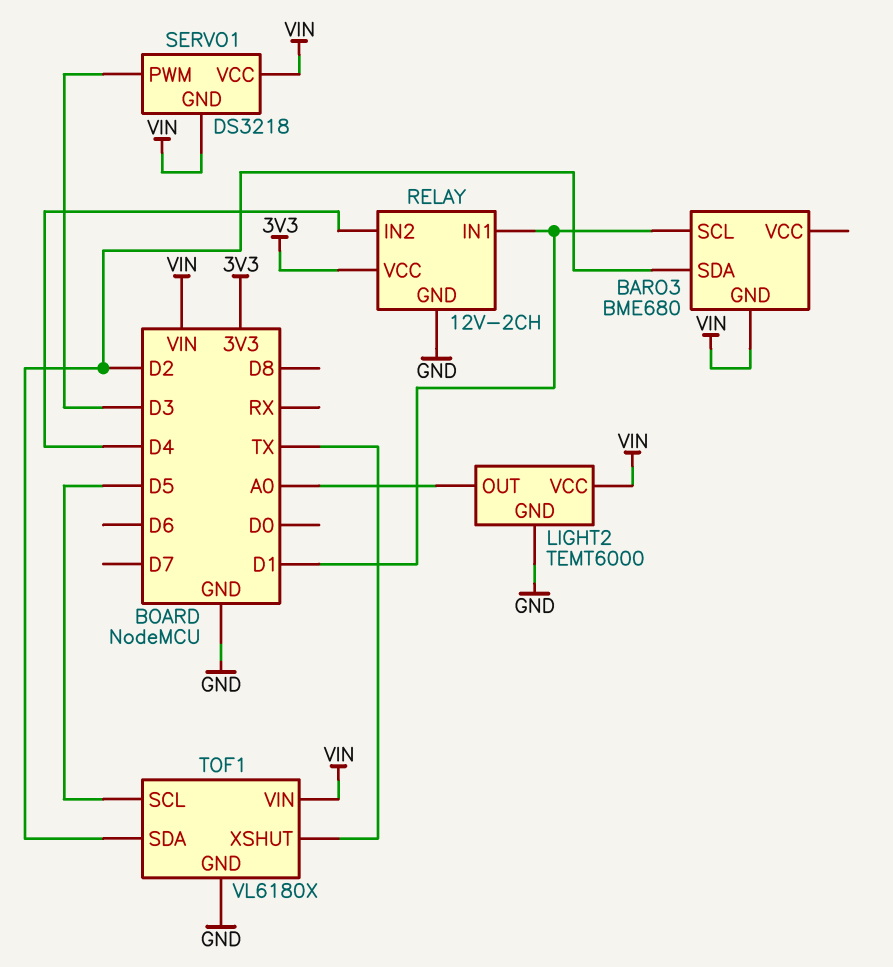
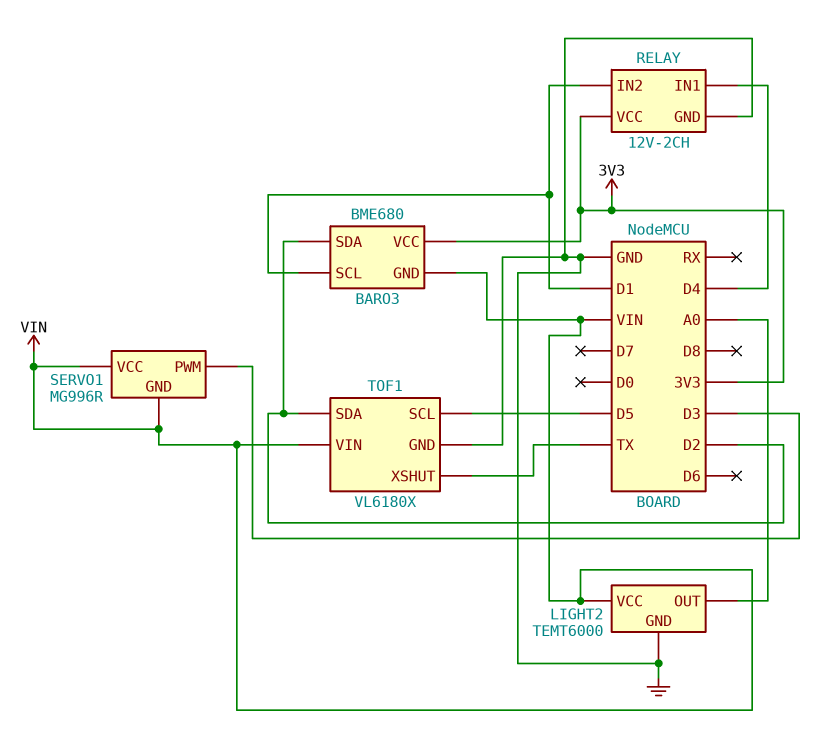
BARO3 pin VCC: none -> 3V3
RELAY pin IN1: D1 -> D4
RELAY pin IN2: D4 -> D1
SERVO1: DS3218 -> MG996R

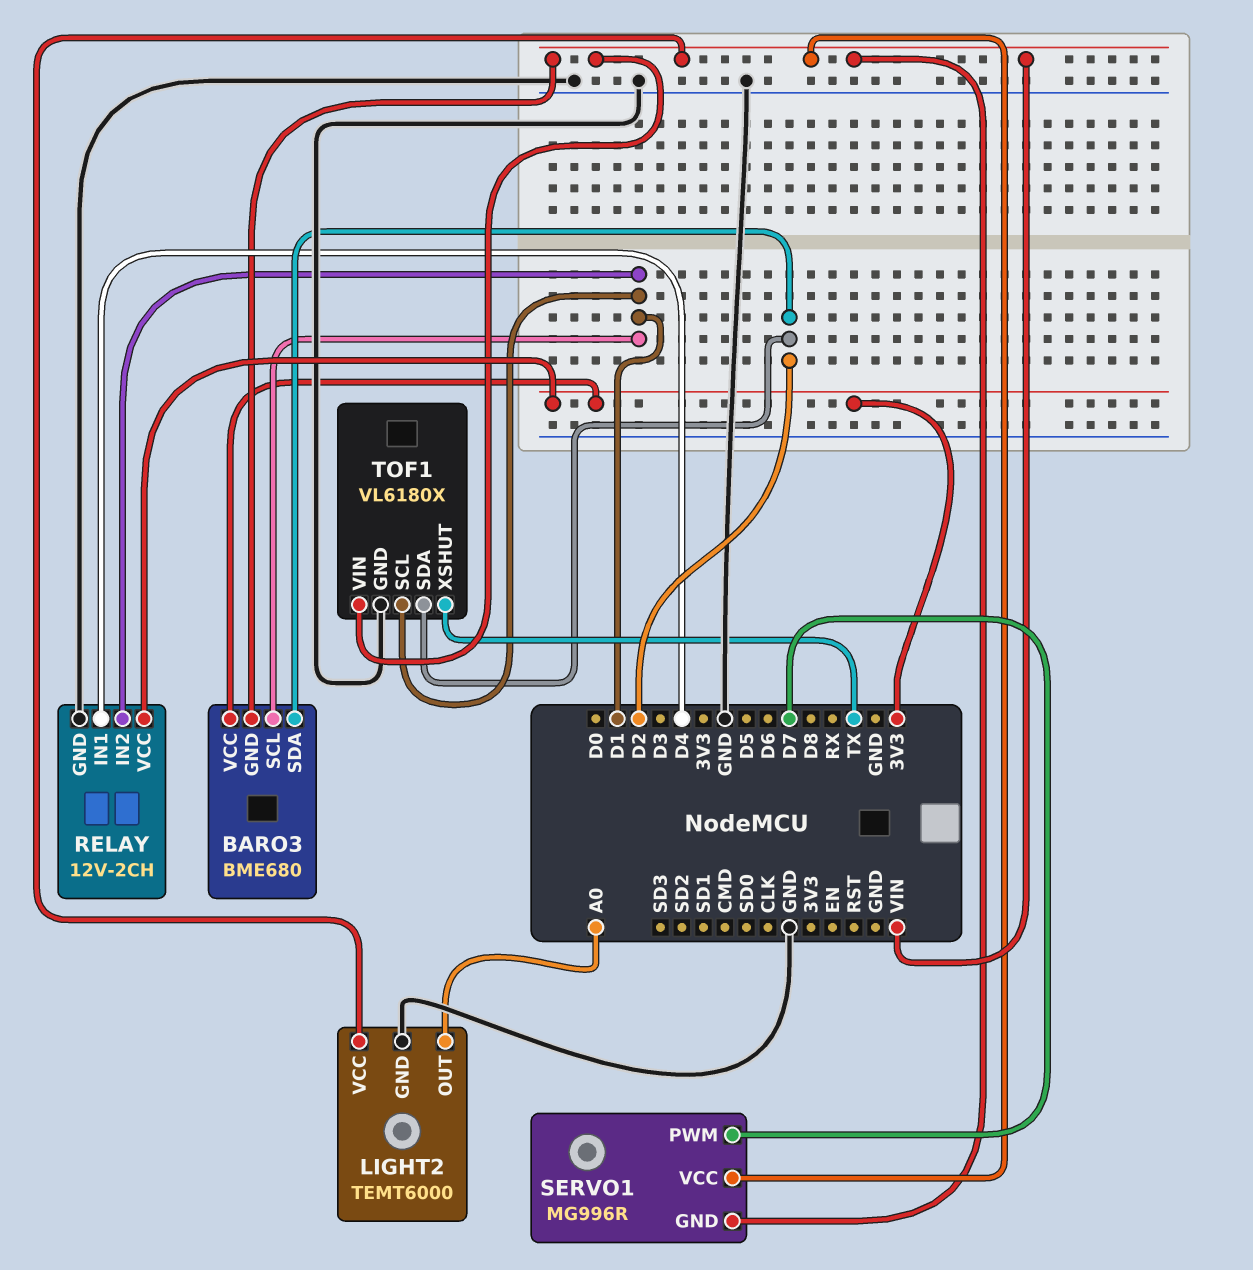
SERVO1 pin PWM: D3 -> D7
TOF1 pin SCL: D5 -> D1

